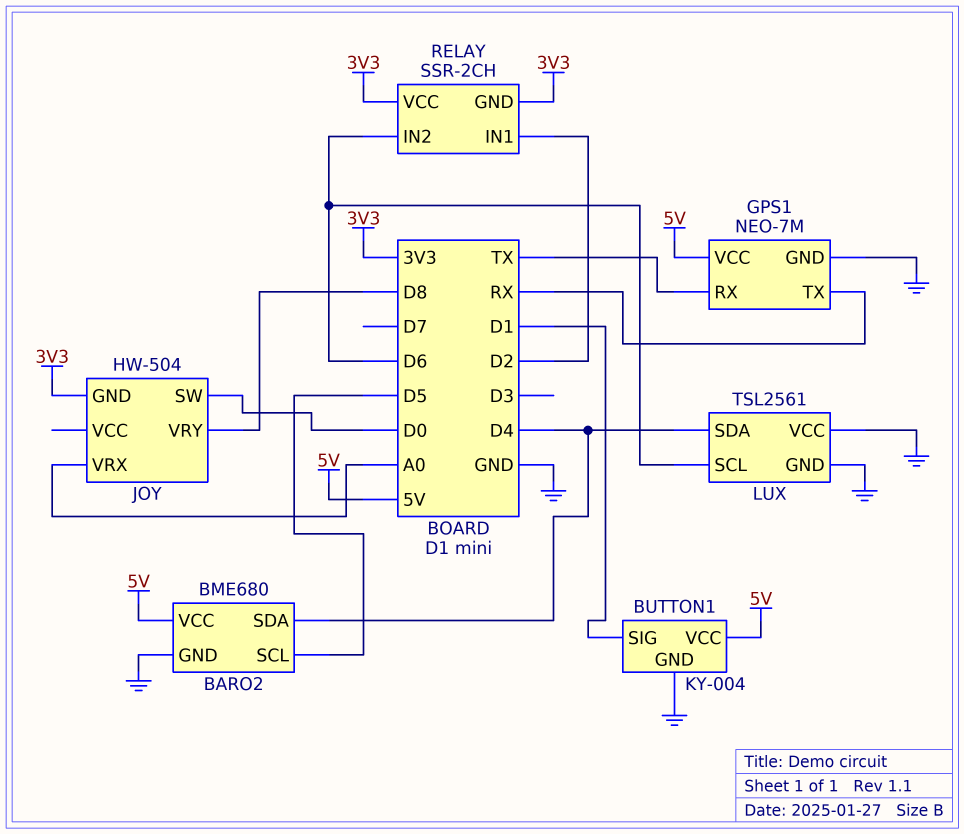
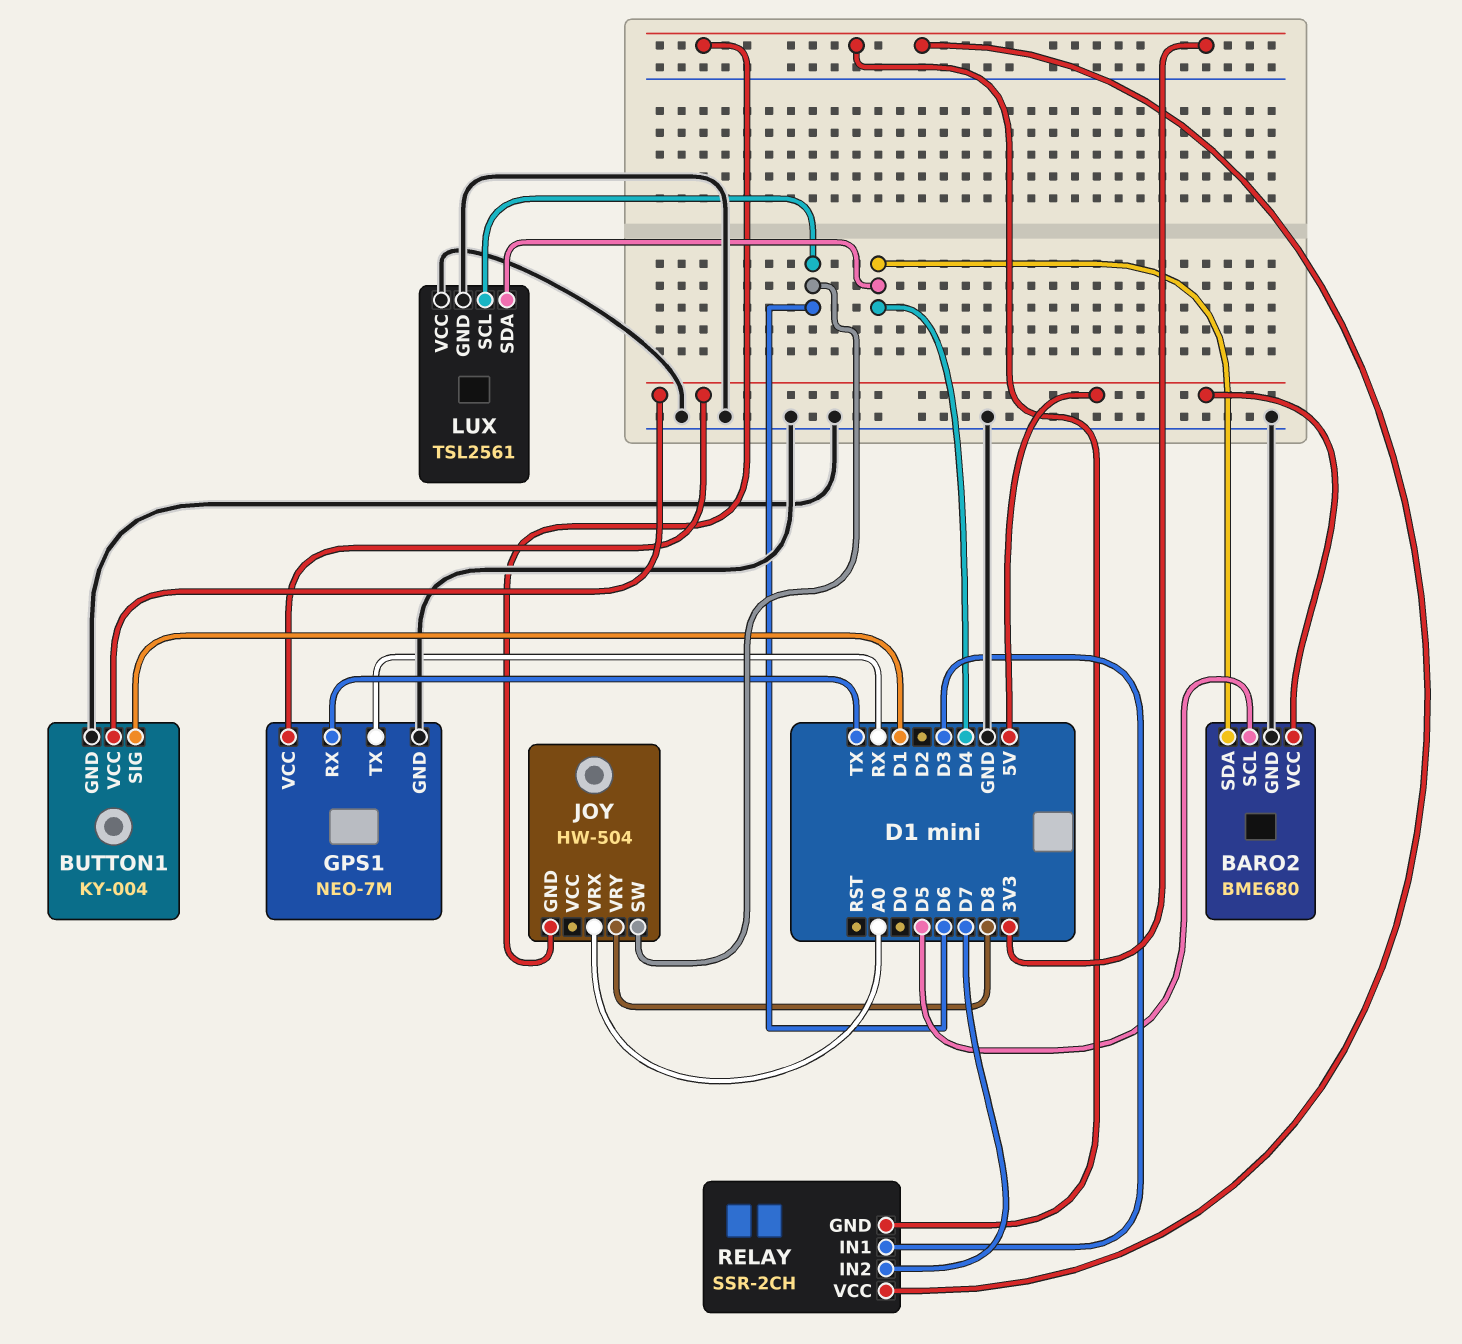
JOY pin SW: D0 -> D6
RELAY pin IN1: D2 -> D3
RELAY pin IN2: D6 -> D7

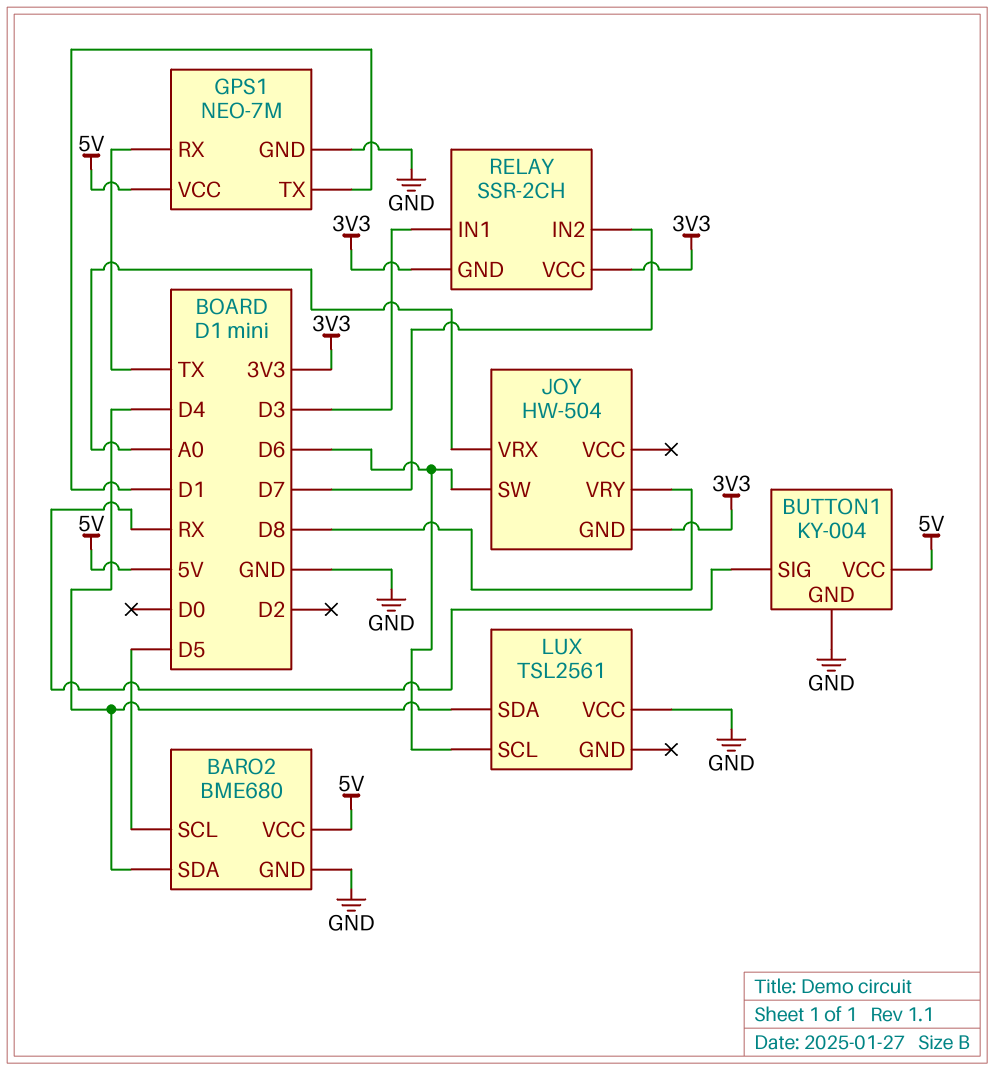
BUTTON1 pin SIG: D1 -> RX
GPS1 pin TX: RX -> D1
LUX pin GND: GND -> none

